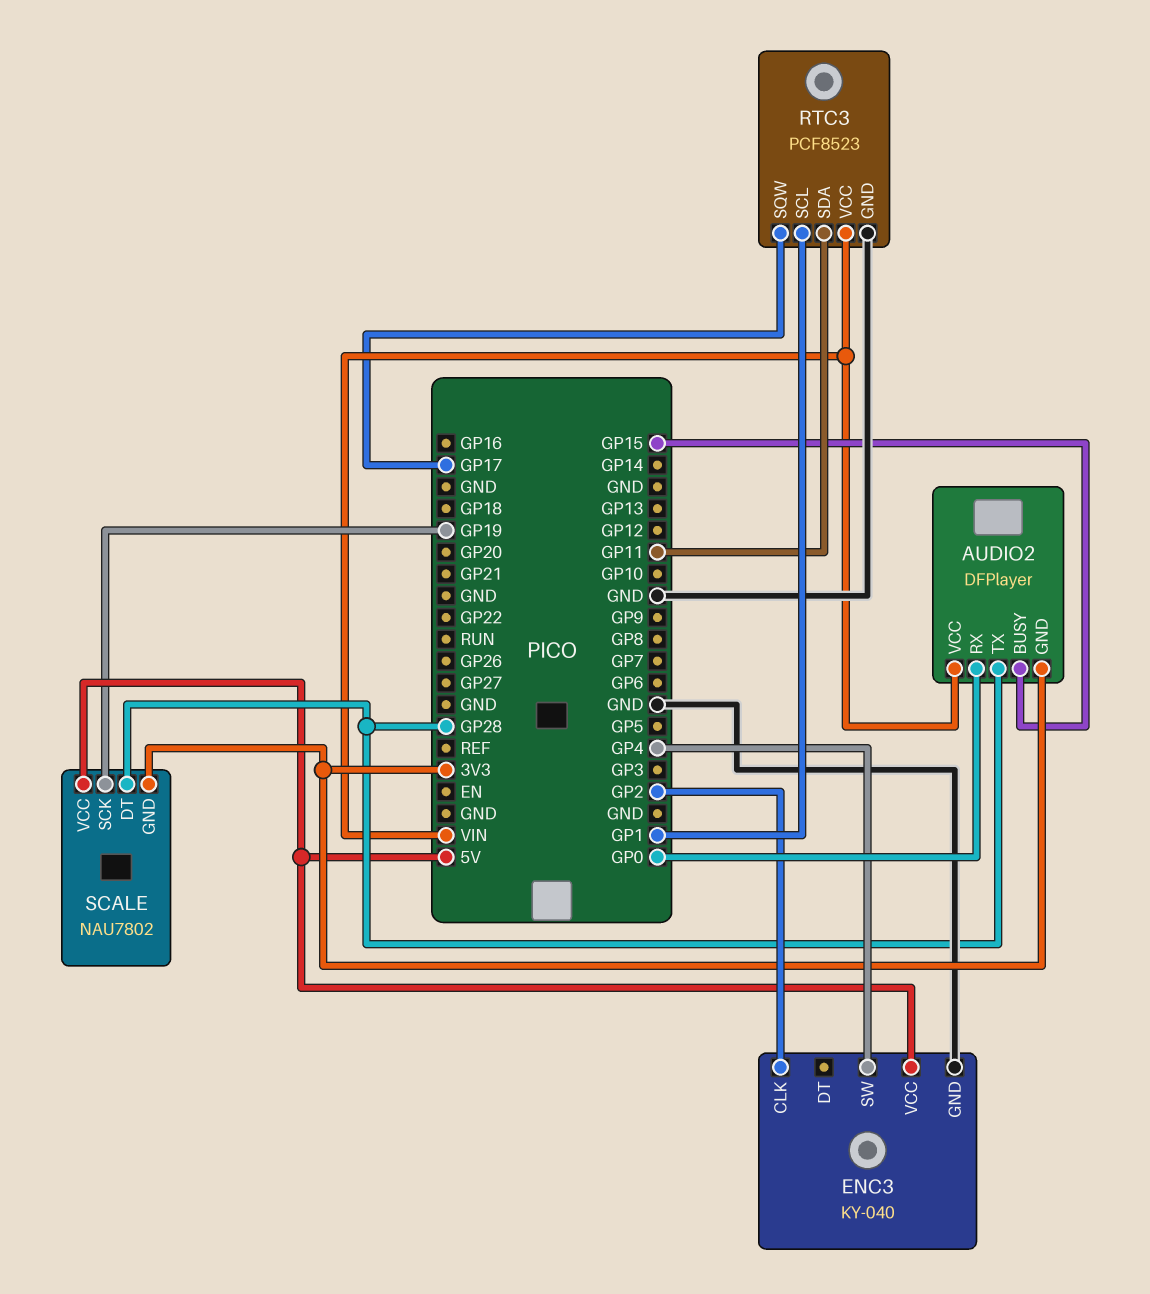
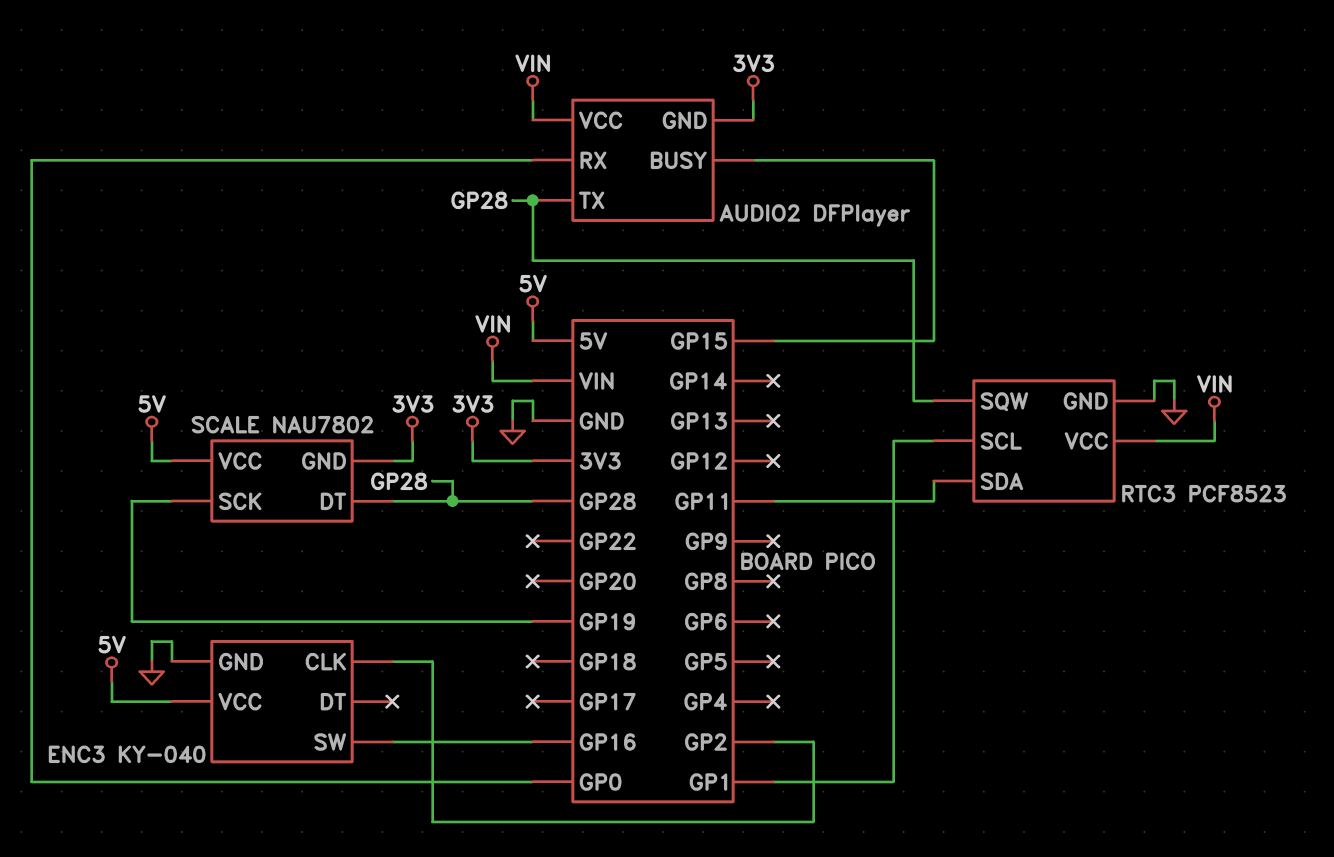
ENC3 pin SW: GP4 -> GP16
RTC3 pin SQW: GP17 -> GP28

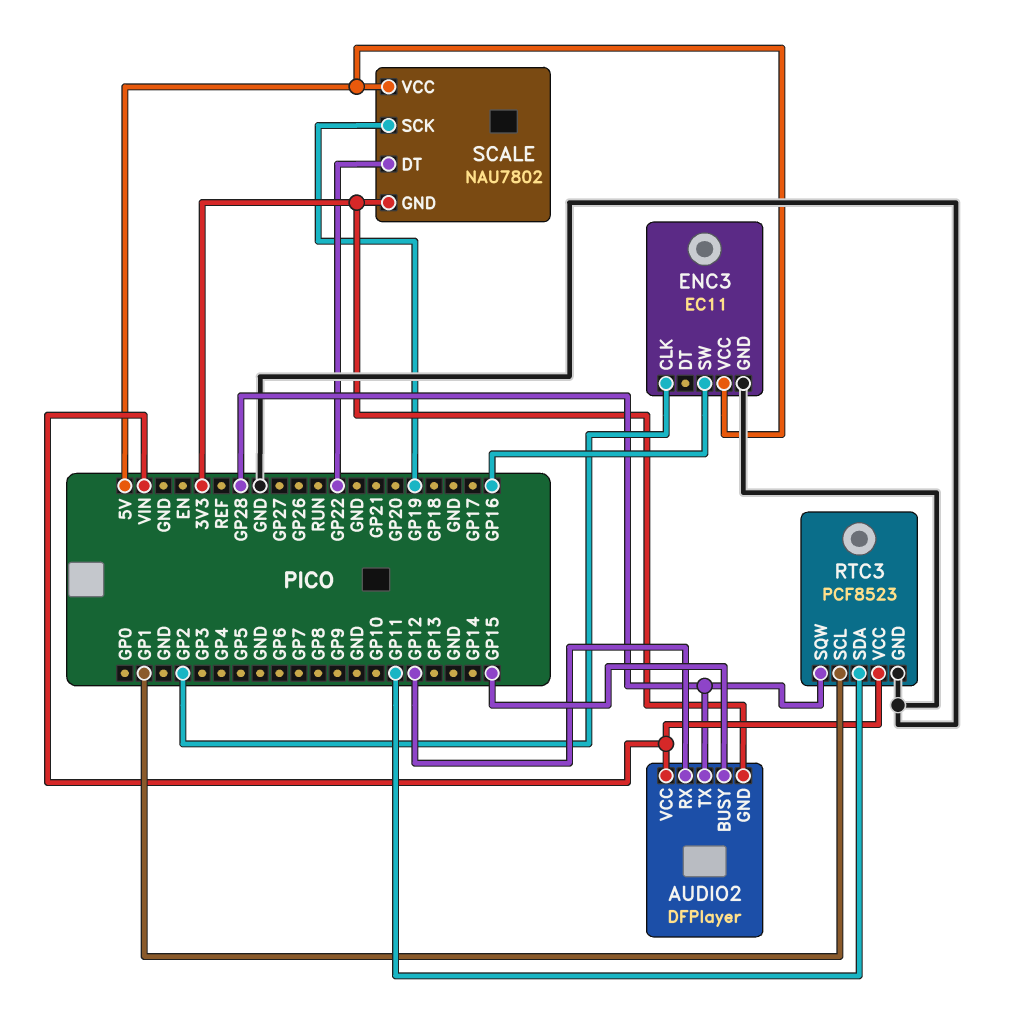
AUDIO2 pin RX: GP0 -> GP12
ENC3: KY-040 -> EC11
SCALE pin DT: GP28 -> GP22

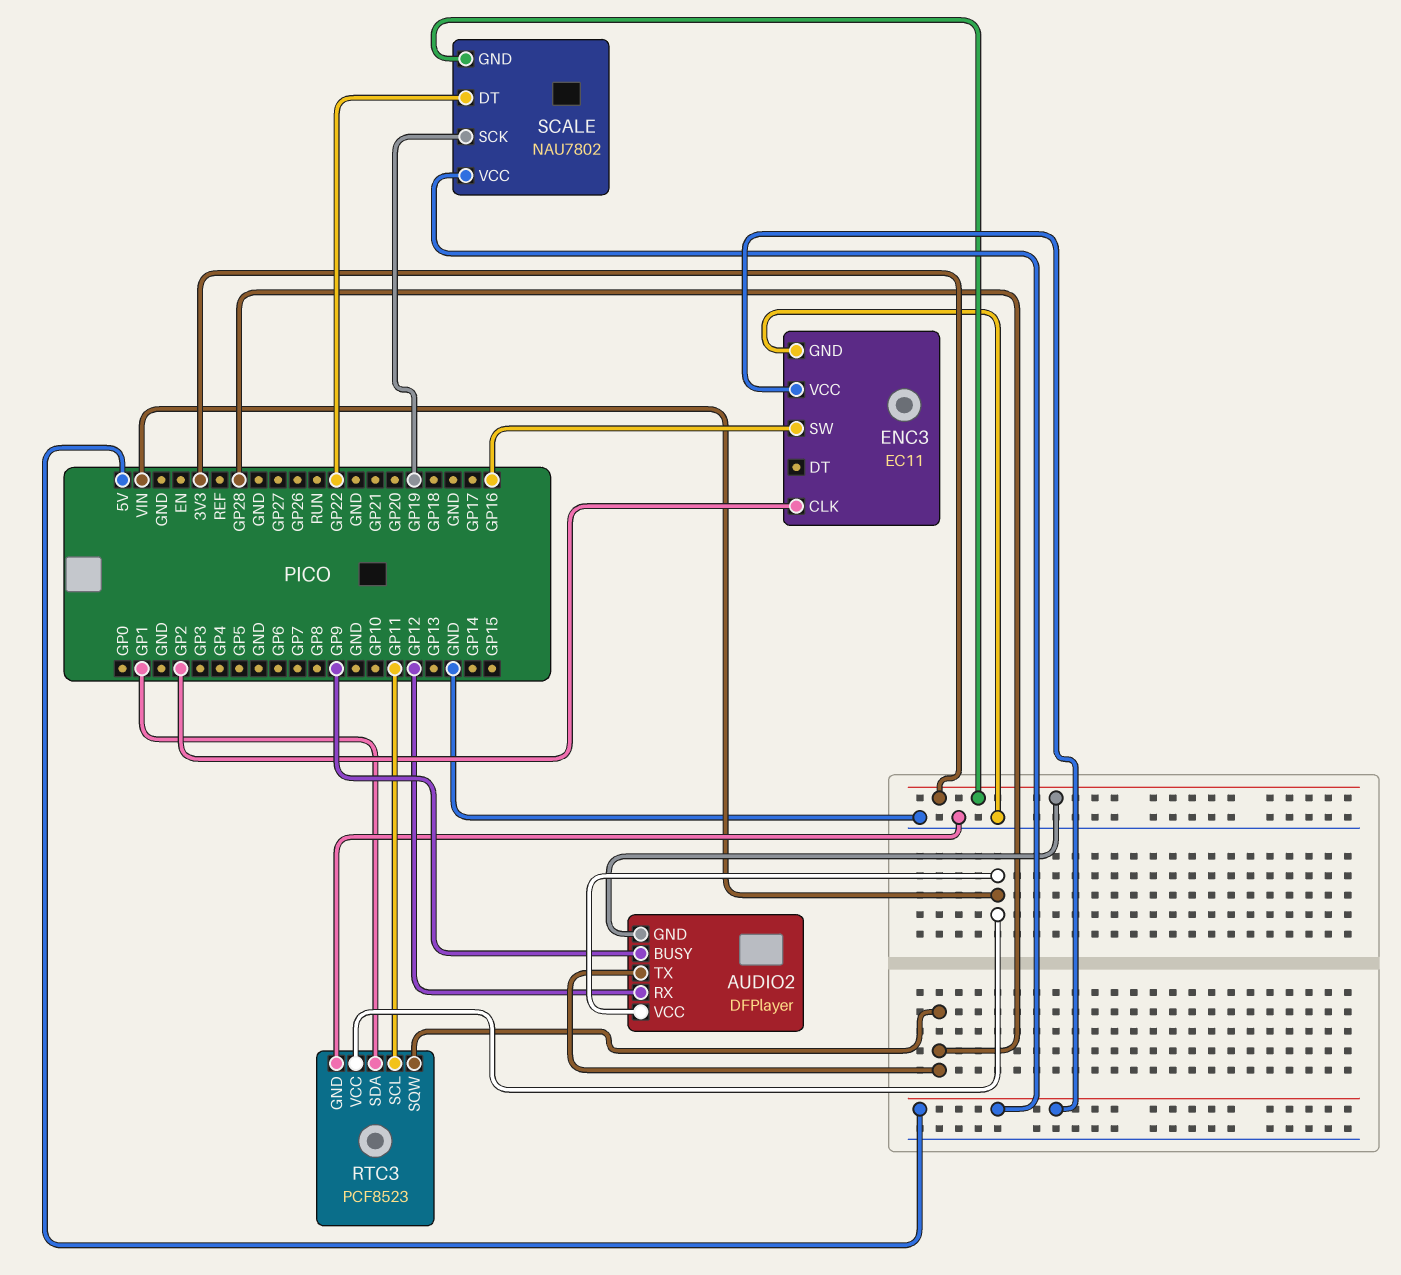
AUDIO2 pin BUSY: GP15 -> GP9
RTC3 pin SCL: GP1 -> GP11
RTC3 pin SDA: GP11 -> GP1

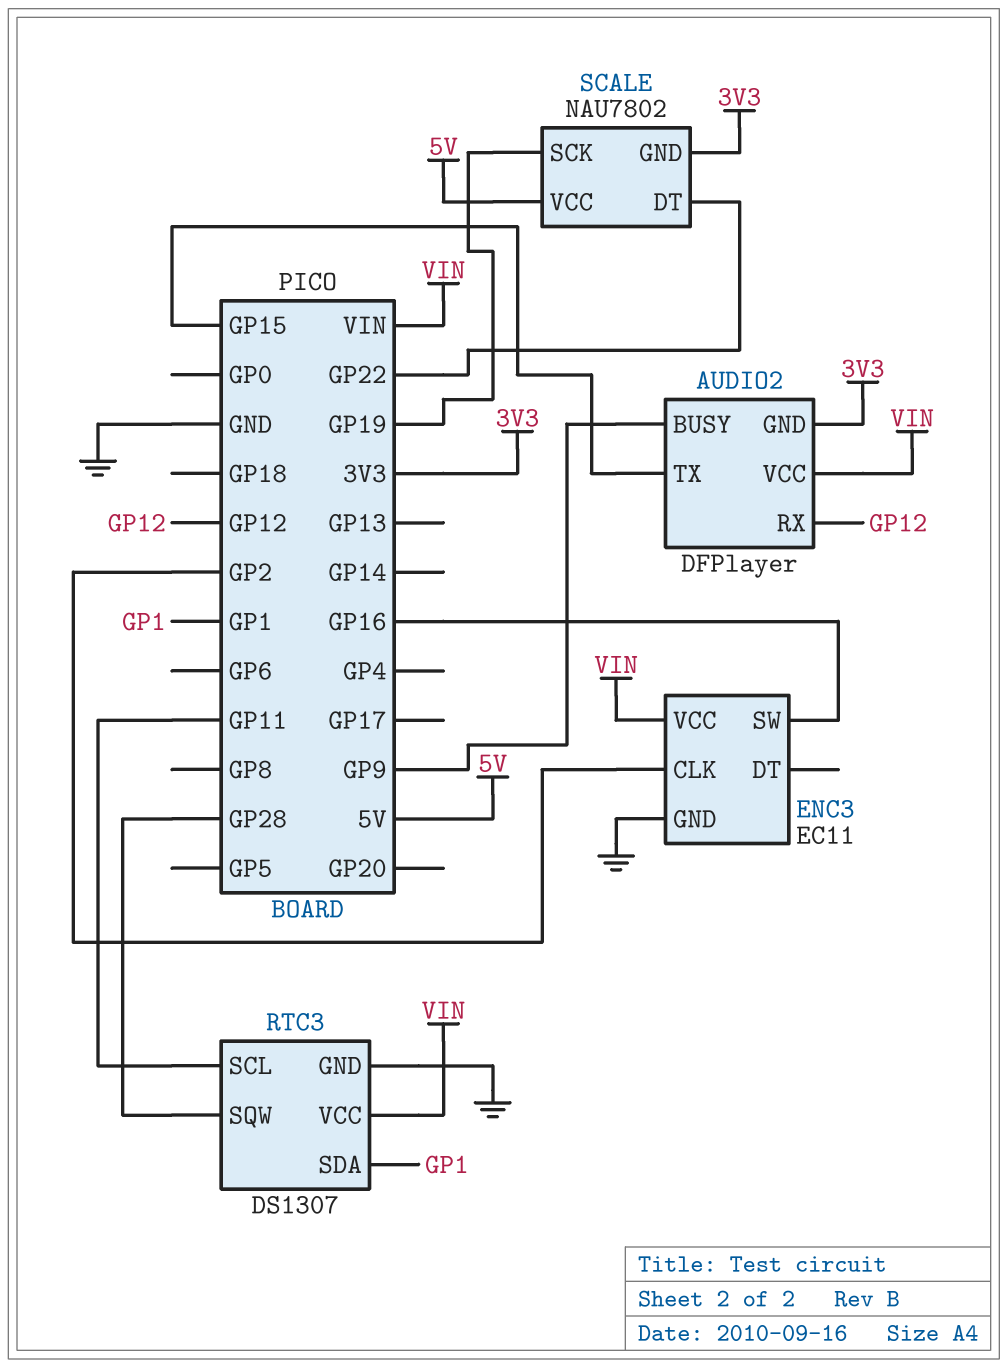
AUDIO2 pin TX: GP28 -> GP15
ENC3 pin VCC: 5V -> VIN
RTC3: PCF8523 -> DS1307

